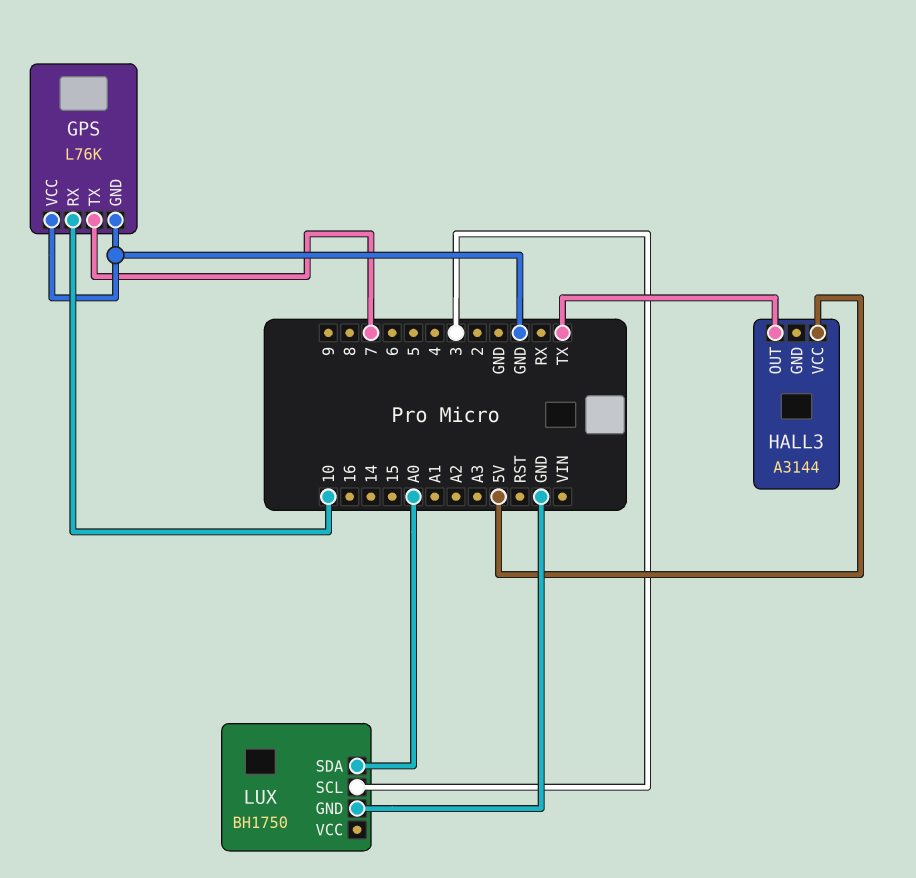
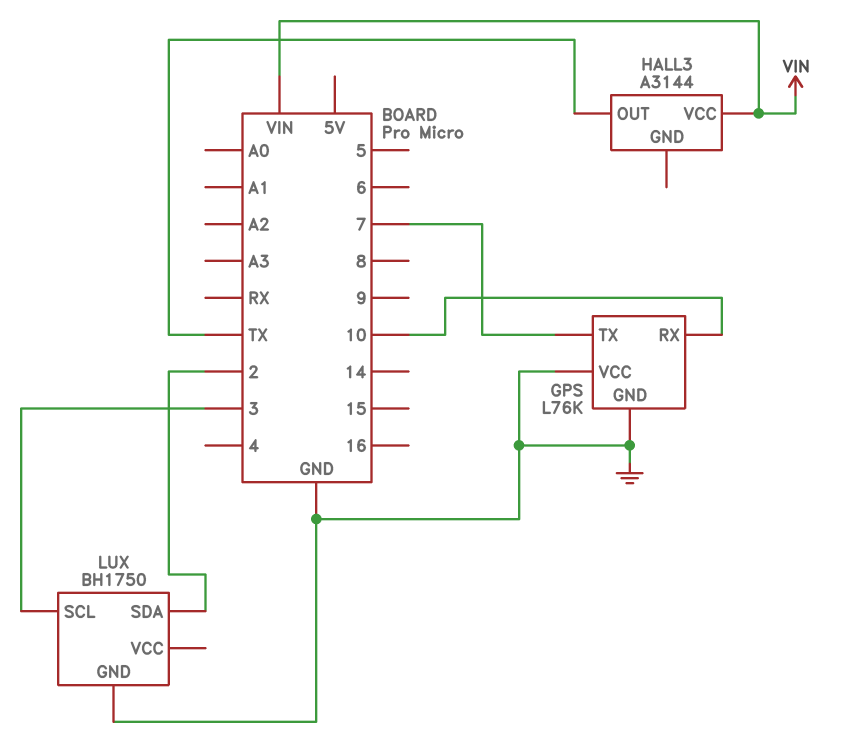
HALL3 pin VCC: 5V -> VIN
LUX pin SDA: A0 -> 2

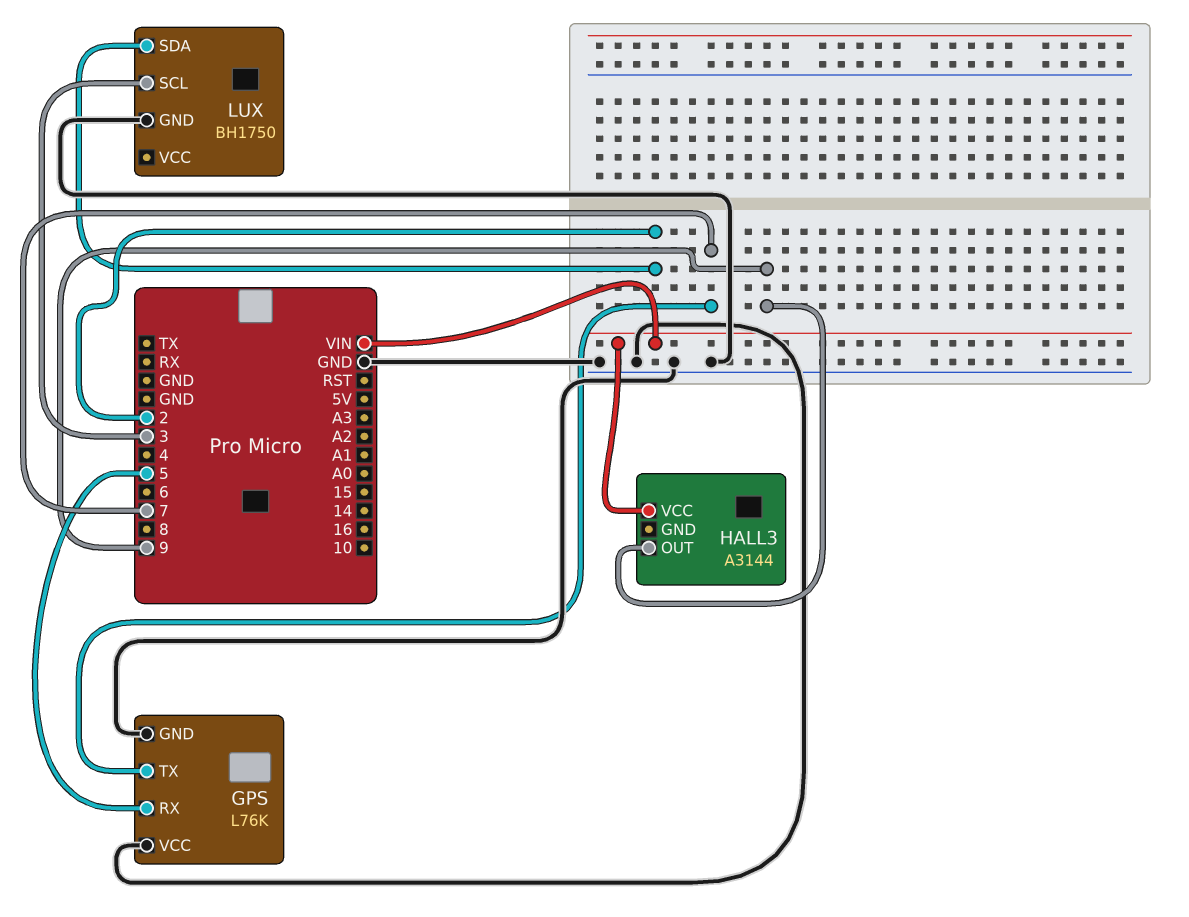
GPS pin RX: 10 -> 5
HALL3 pin OUT: TX -> 9

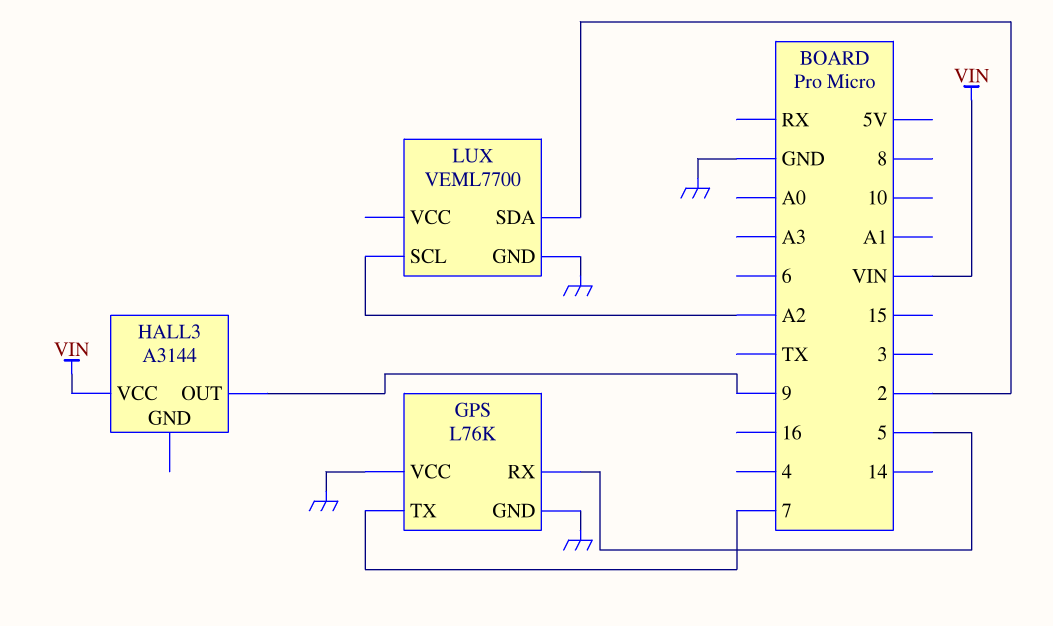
LUX: BH1750 -> VEML7700
LUX pin SCL: 3 -> A2

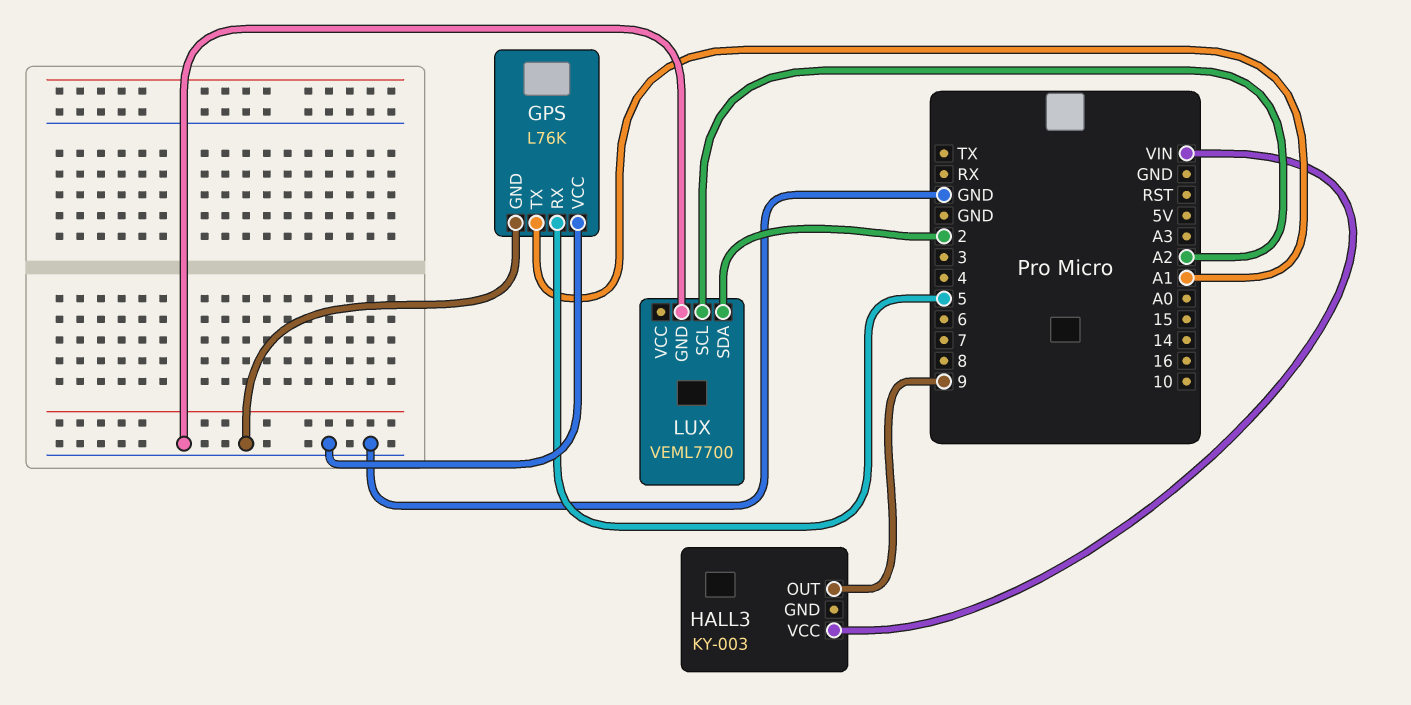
GPS pin TX: 7 -> A1
HALL3: A3144 -> KY-003

